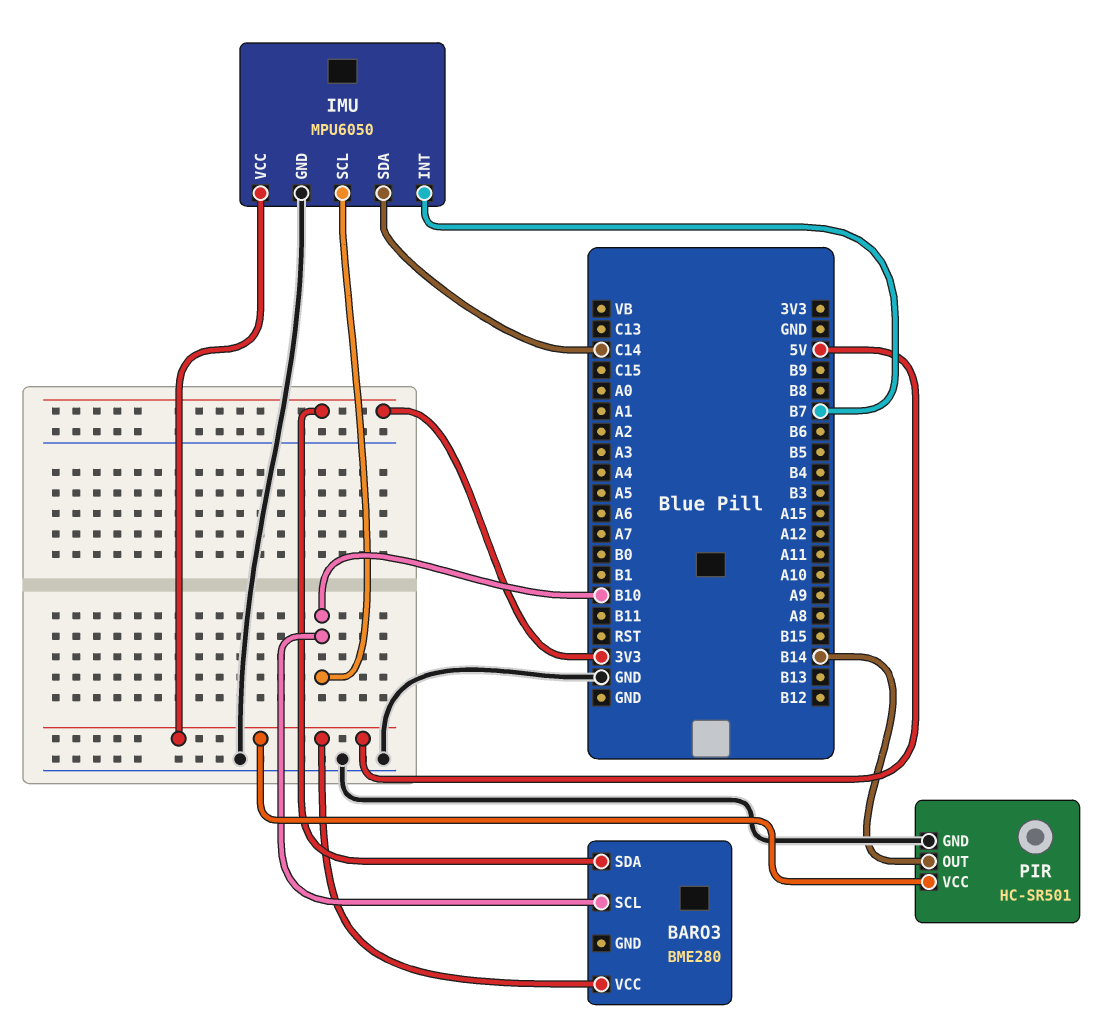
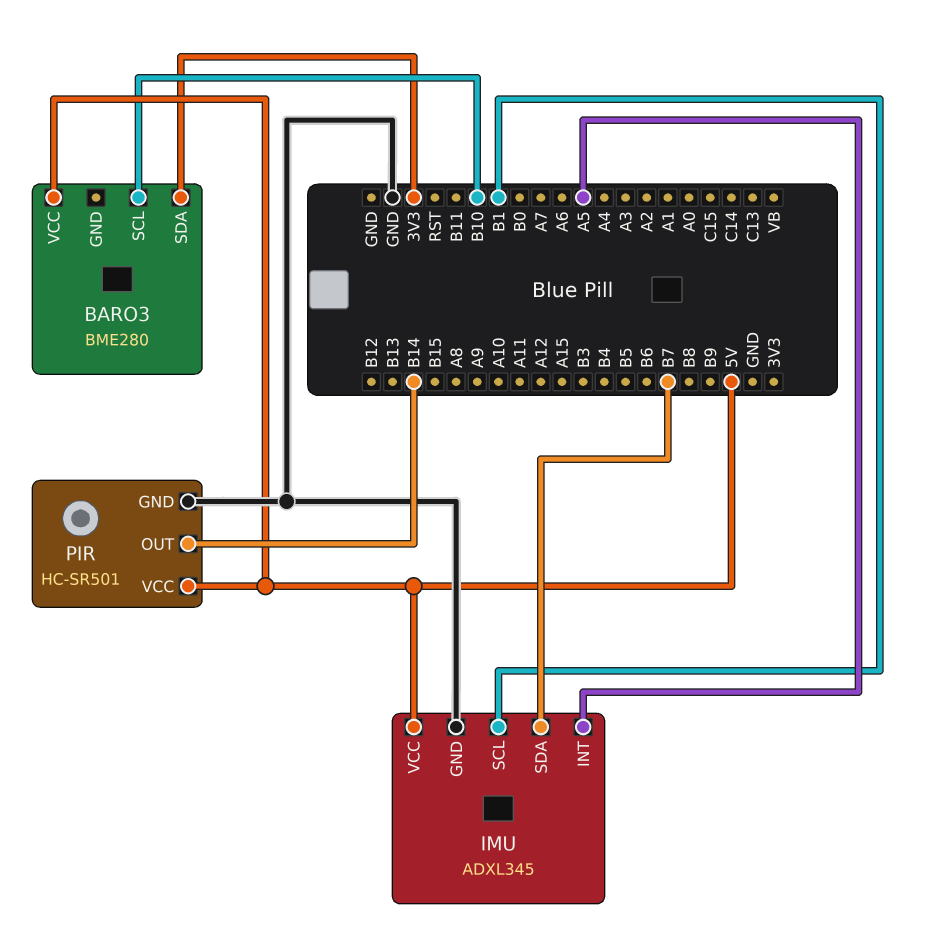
IMU: MPU6050 -> ADXL345
IMU pin INT: B7 -> A5
IMU pin SCL: B10 -> B1
IMU pin SDA: C14 -> B7

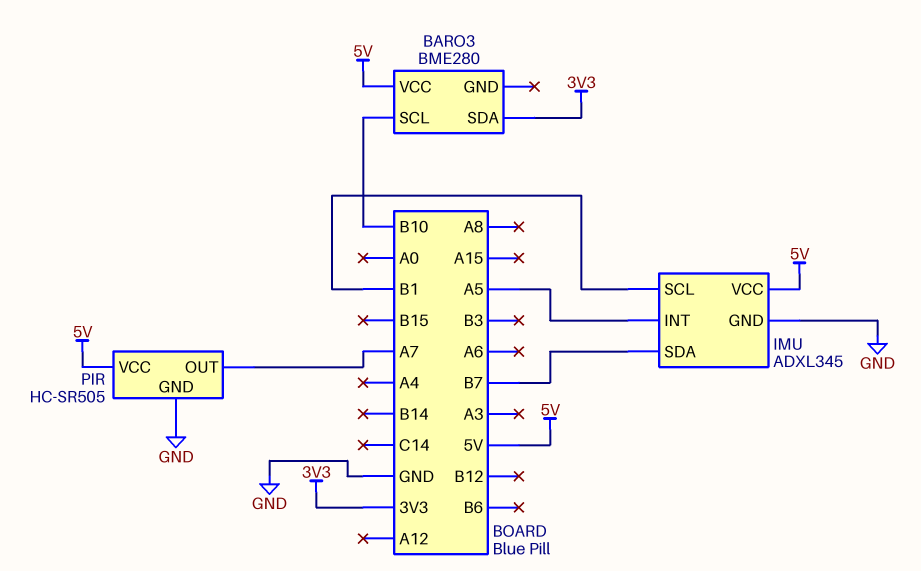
PIR: HC-SR501 -> HC-SR505
PIR pin OUT: B14 -> A7

